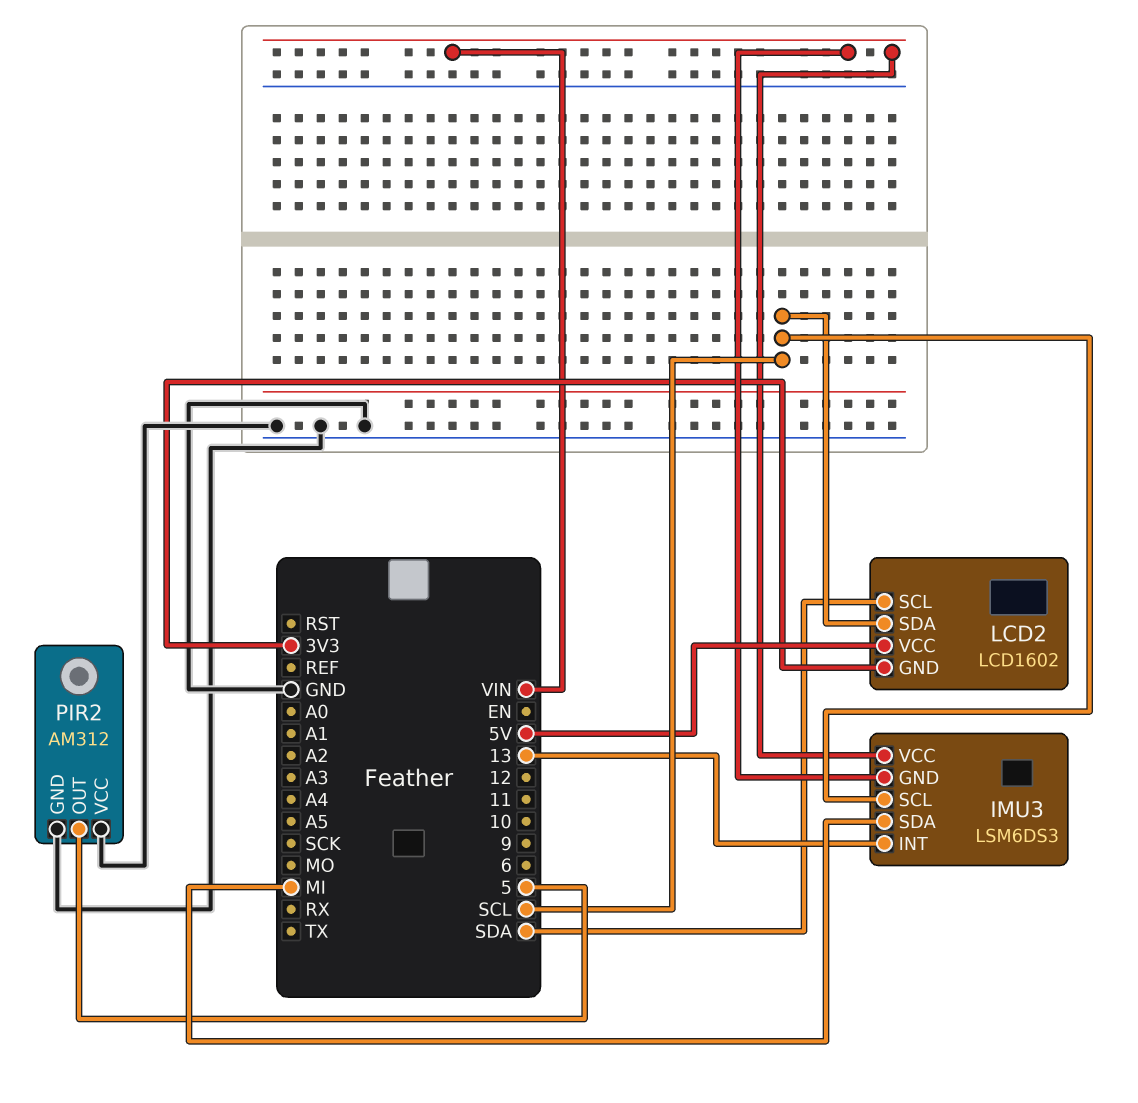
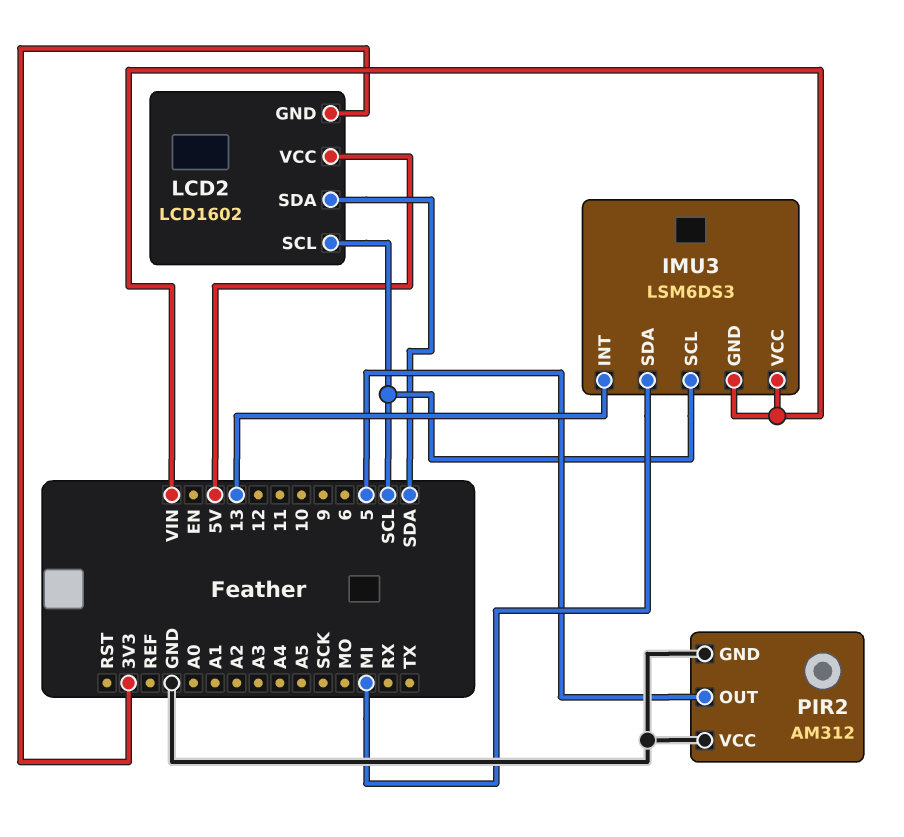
LCD2 pin SCL: SDA -> SCL
LCD2 pin SDA: SCL -> SDA

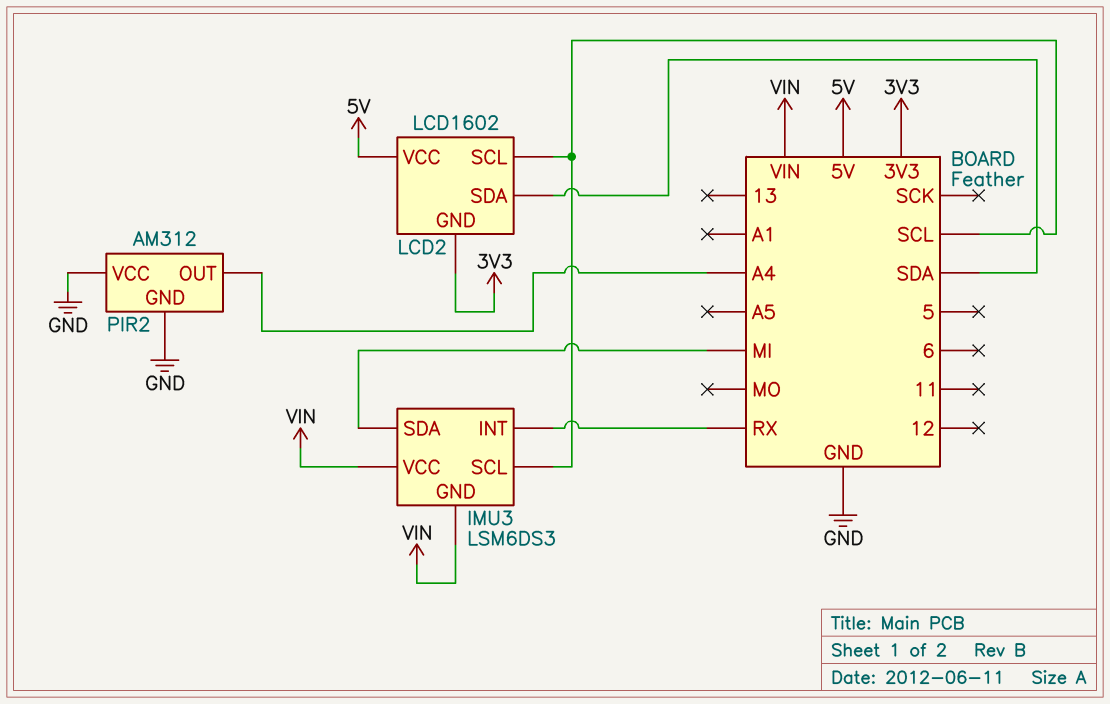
IMU3 pin INT: 13 -> RX
PIR2 pin OUT: 5 -> A4

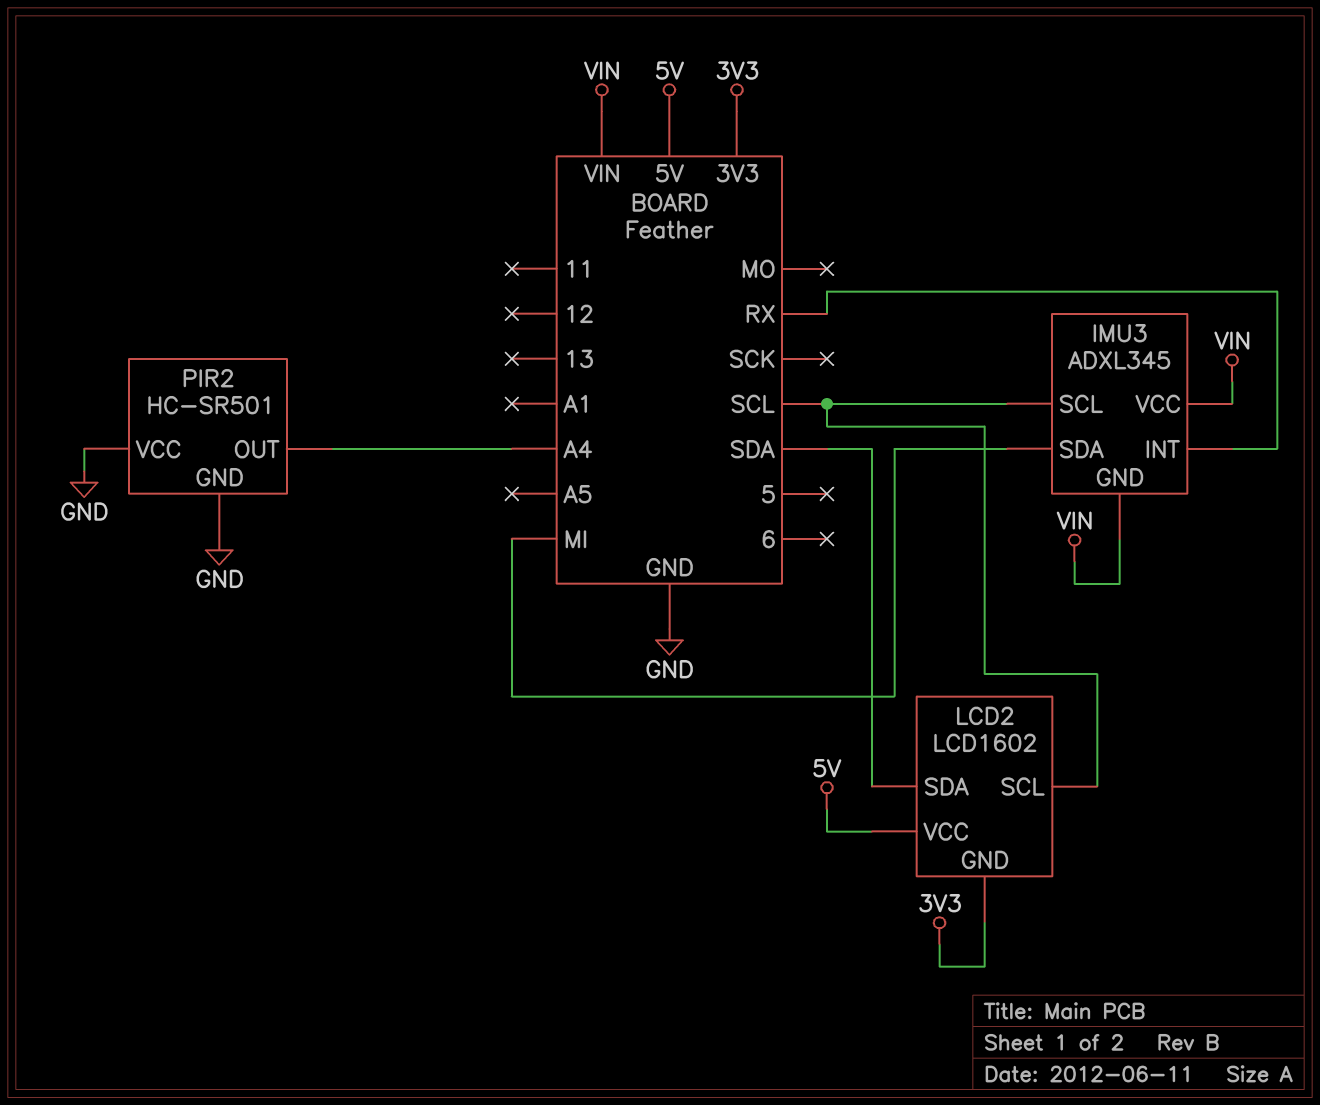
IMU3: LSM6DS3 -> ADXL345
PIR2: AM312 -> HC-SR501

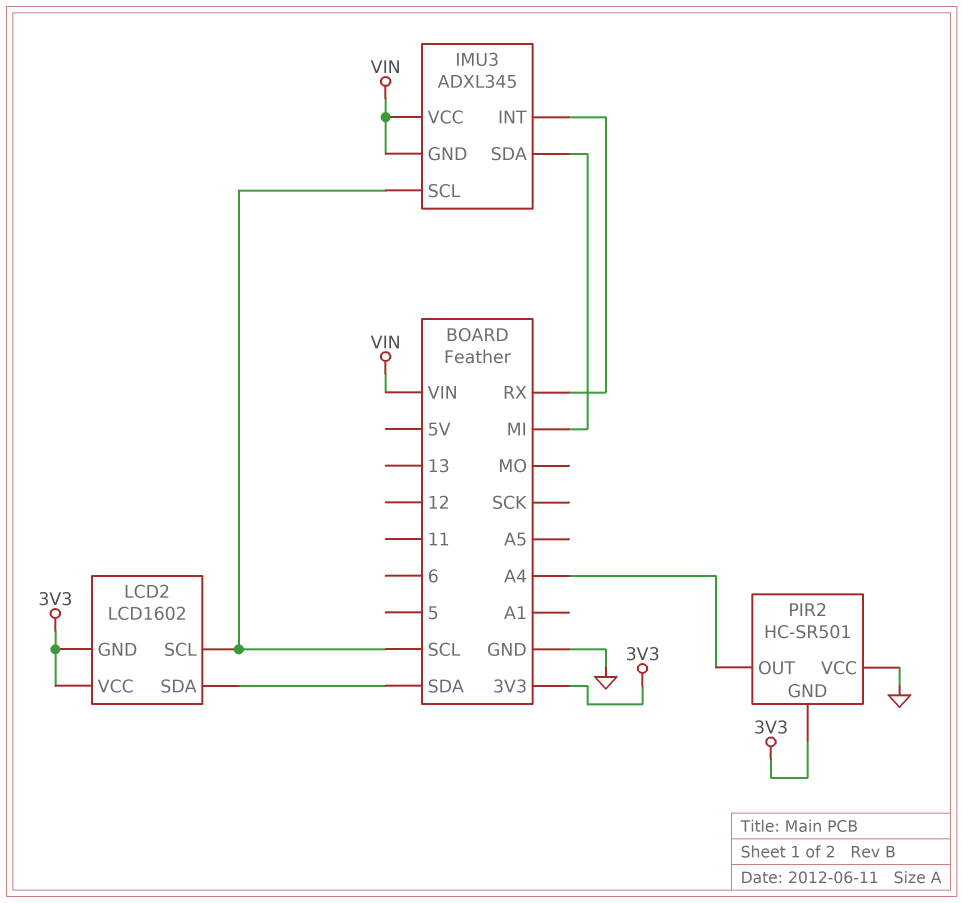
LCD2 pin VCC: 5V -> 3V3
PIR2 pin GND: GND -> 3V3

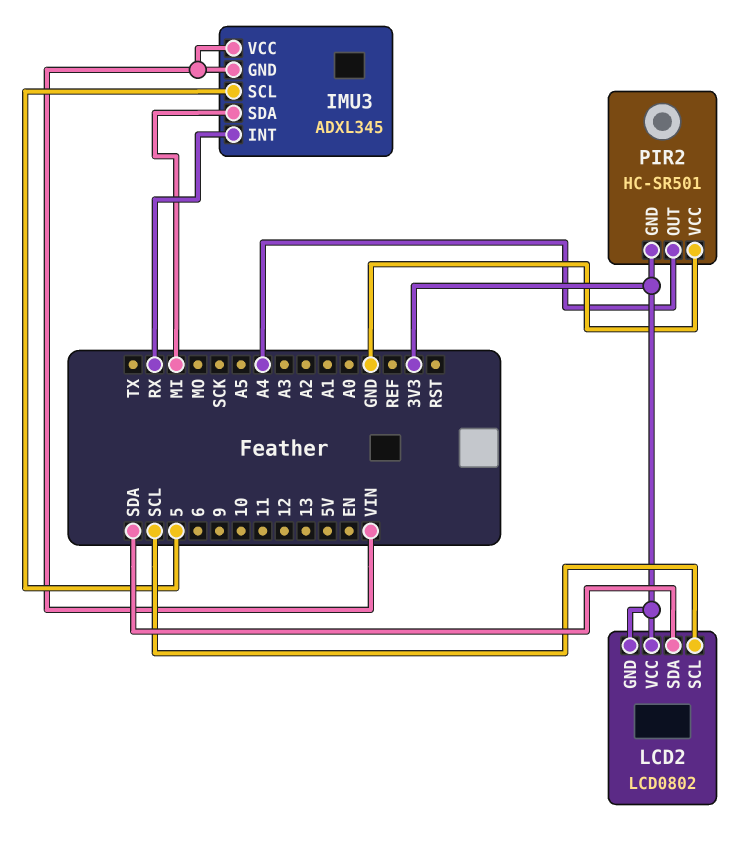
IMU3 pin SCL: SCL -> 5
LCD2: LCD1602 -> LCD0802

